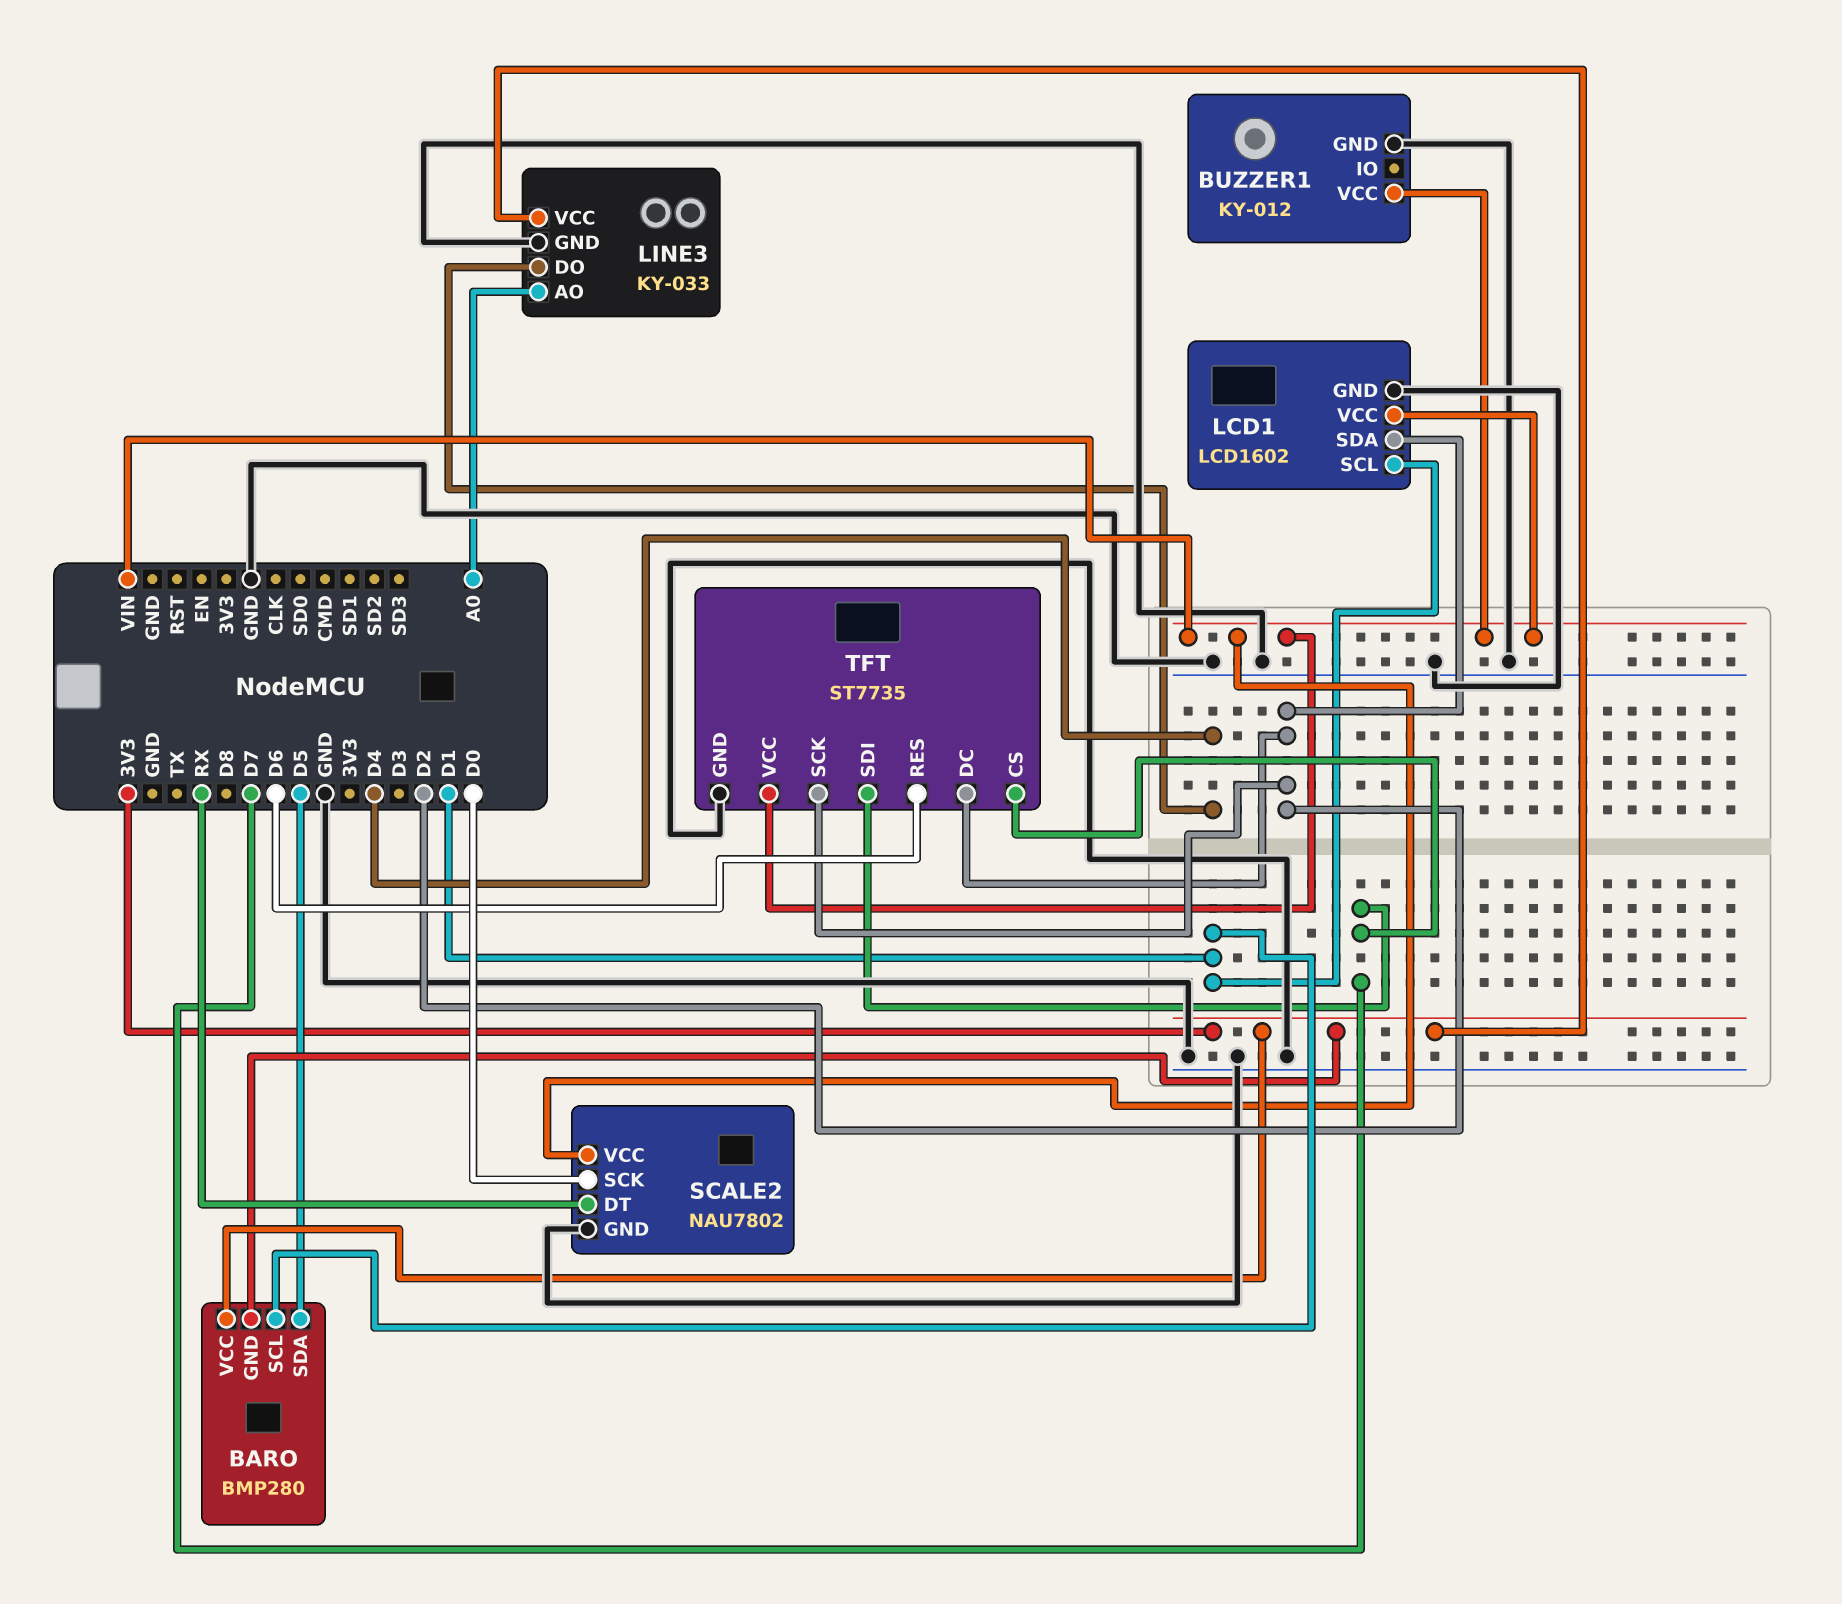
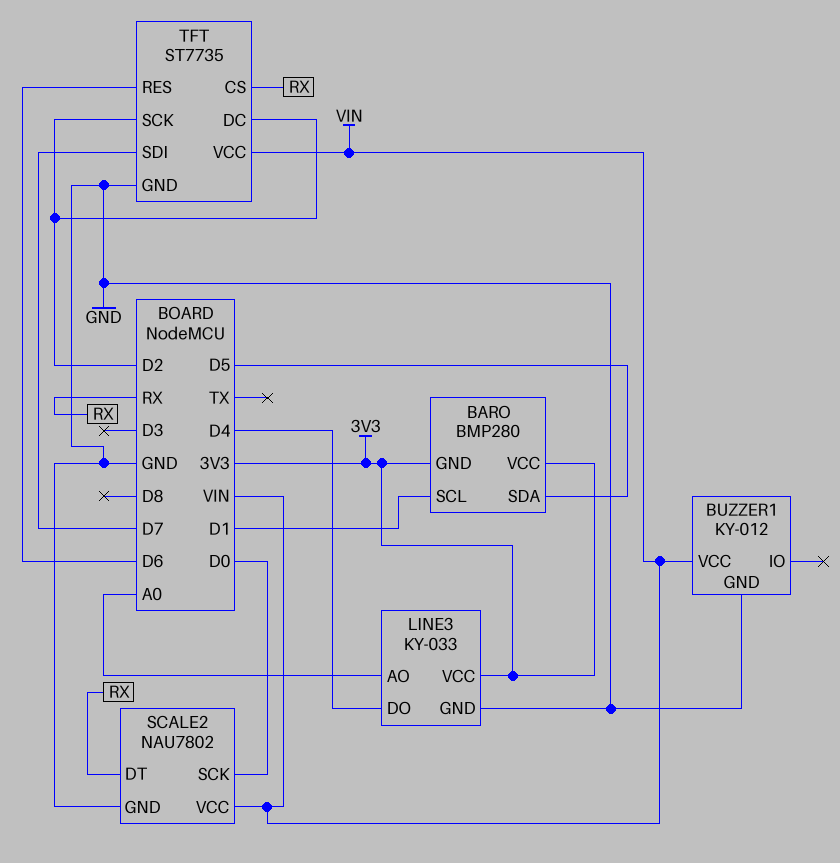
LCD1: LCD1602 -> none
LCD1 pin GND: GND -> none
LCD1 pin SCL: D1 -> none
LCD1 pin SDA: D2 -> none
LCD1 pin VCC: VIN -> none
TFT pin CS: D7 -> RX

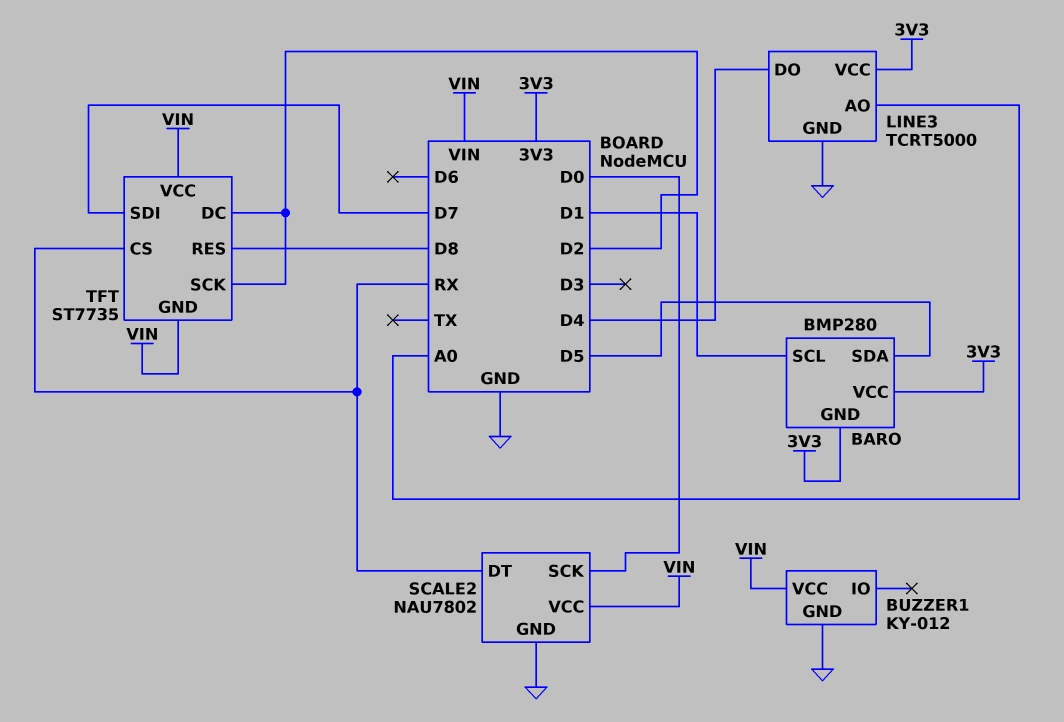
LINE3: KY-033 -> TCRT5000
TFT pin GND: GND -> VIN
TFT pin RES: D6 -> D8

